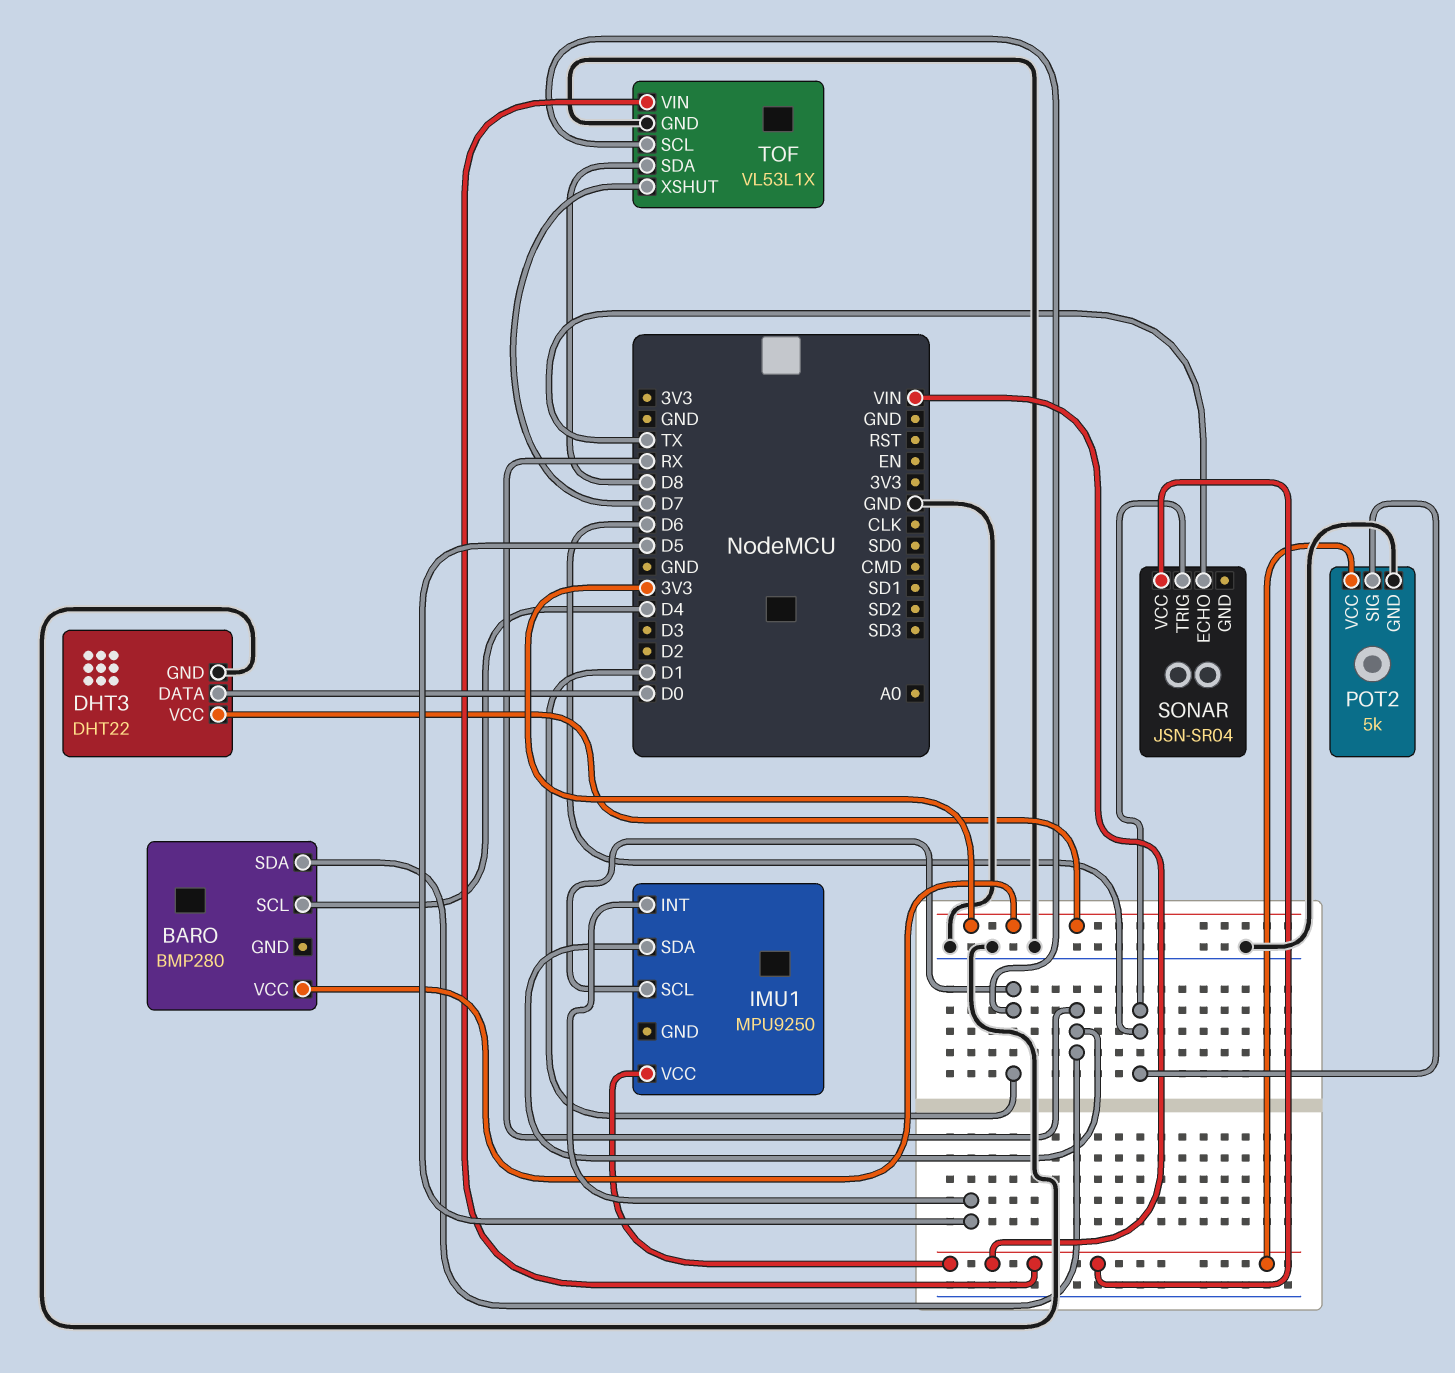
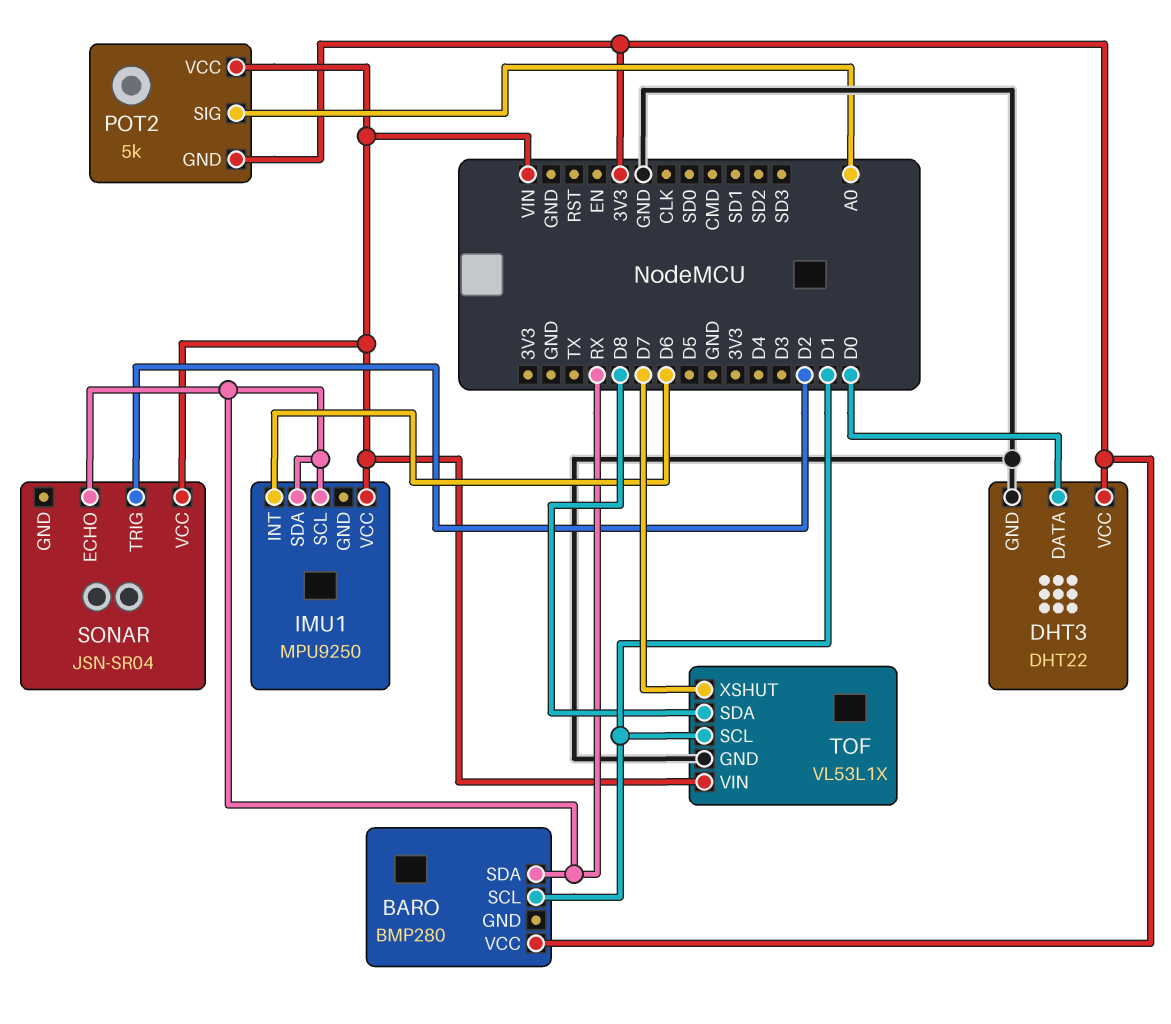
BARO pin SCL: D4 -> D1
IMU1 pin INT: D5 -> D6
IMU1 pin SCL: D1 -> RX
POT2 pin GND: GND -> 3V3
POT2 pin SIG: D6 -> A0
SONAR pin ECHO: TX -> RX
SONAR pin TRIG: D6 -> D2

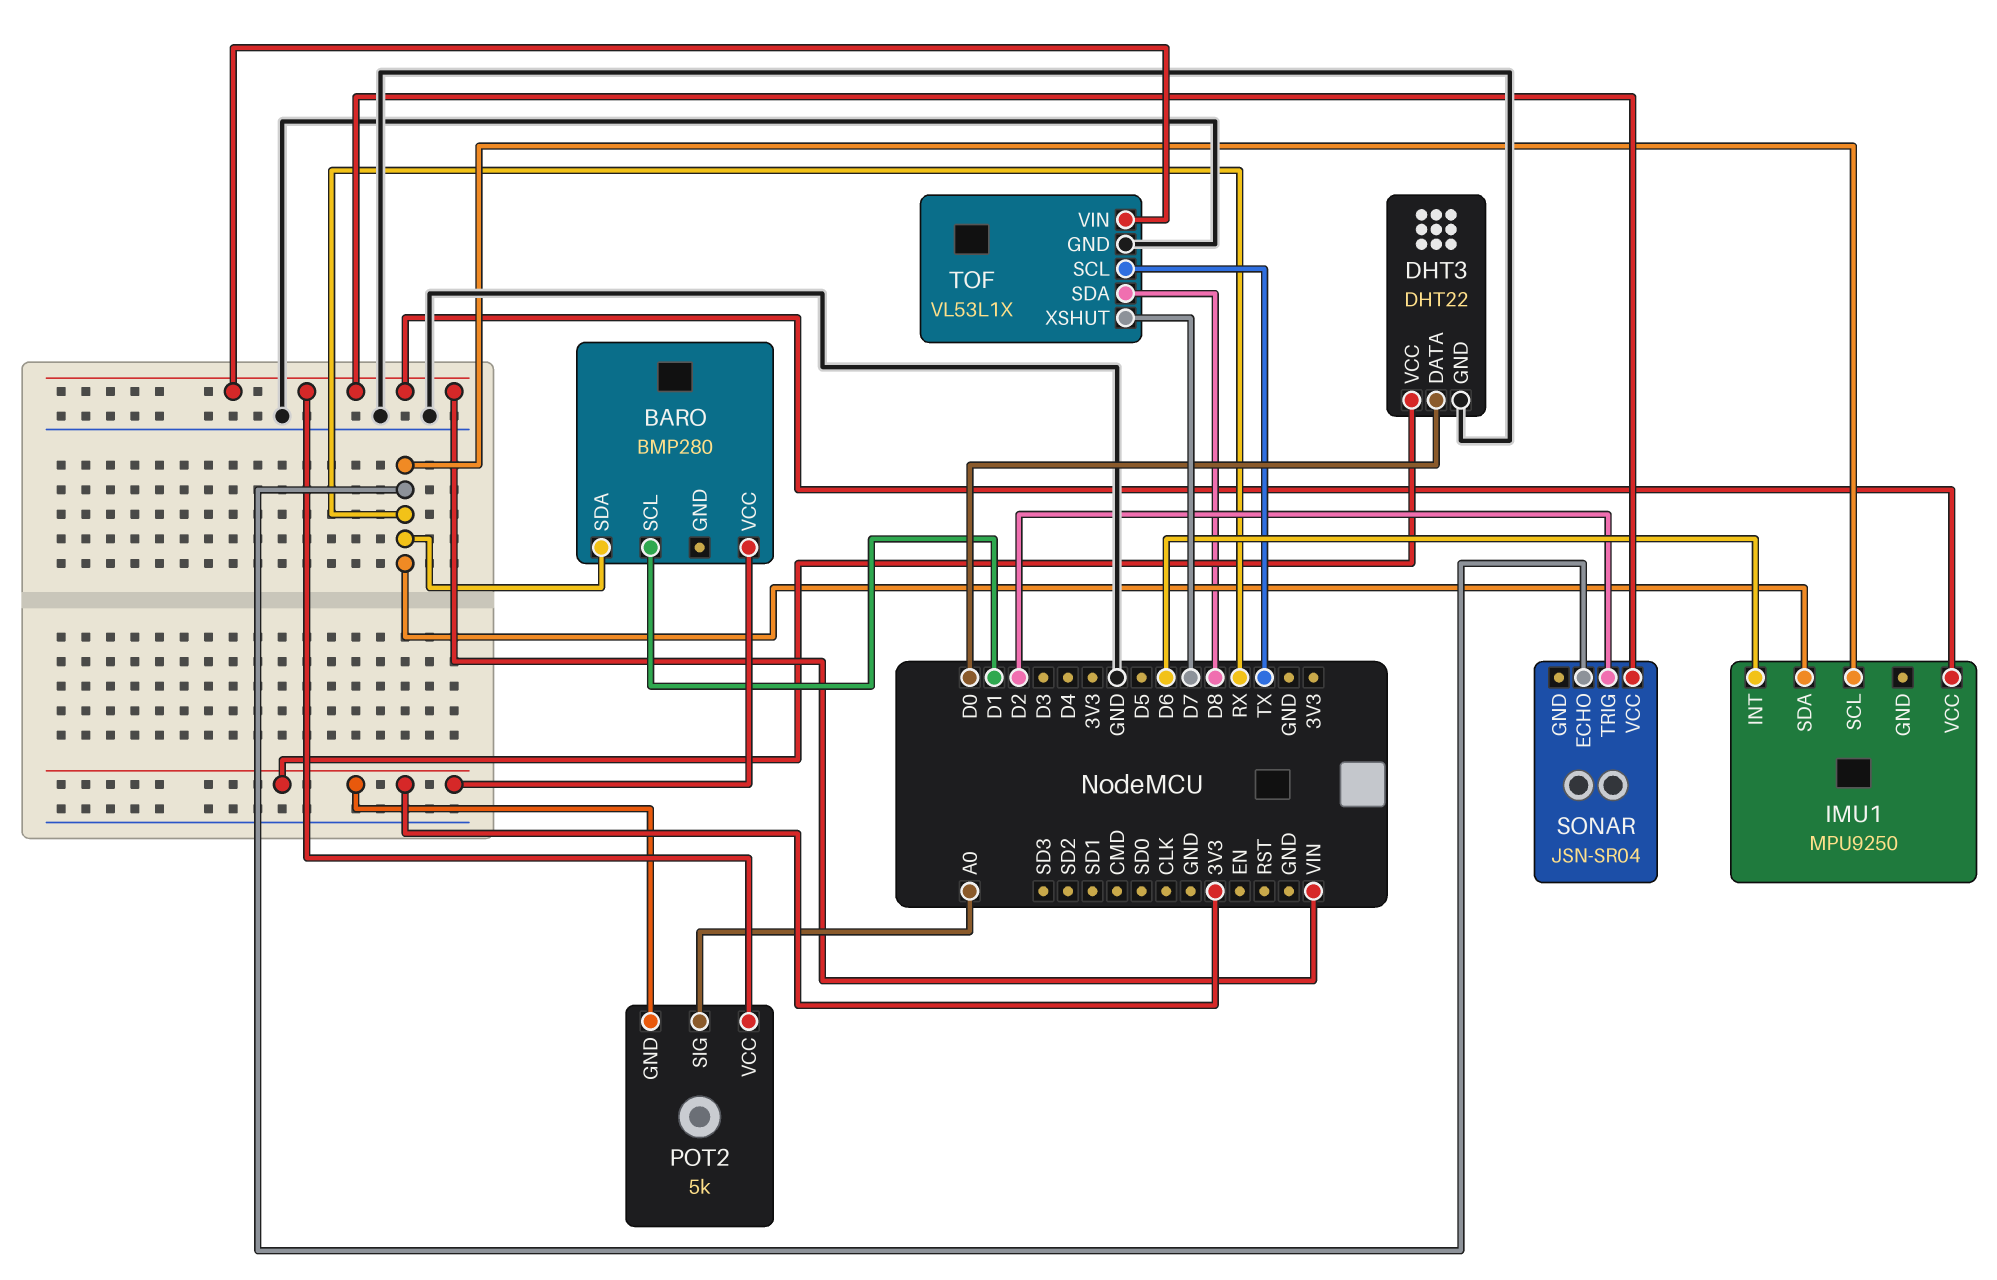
TOF pin SCL: D1 -> TX

